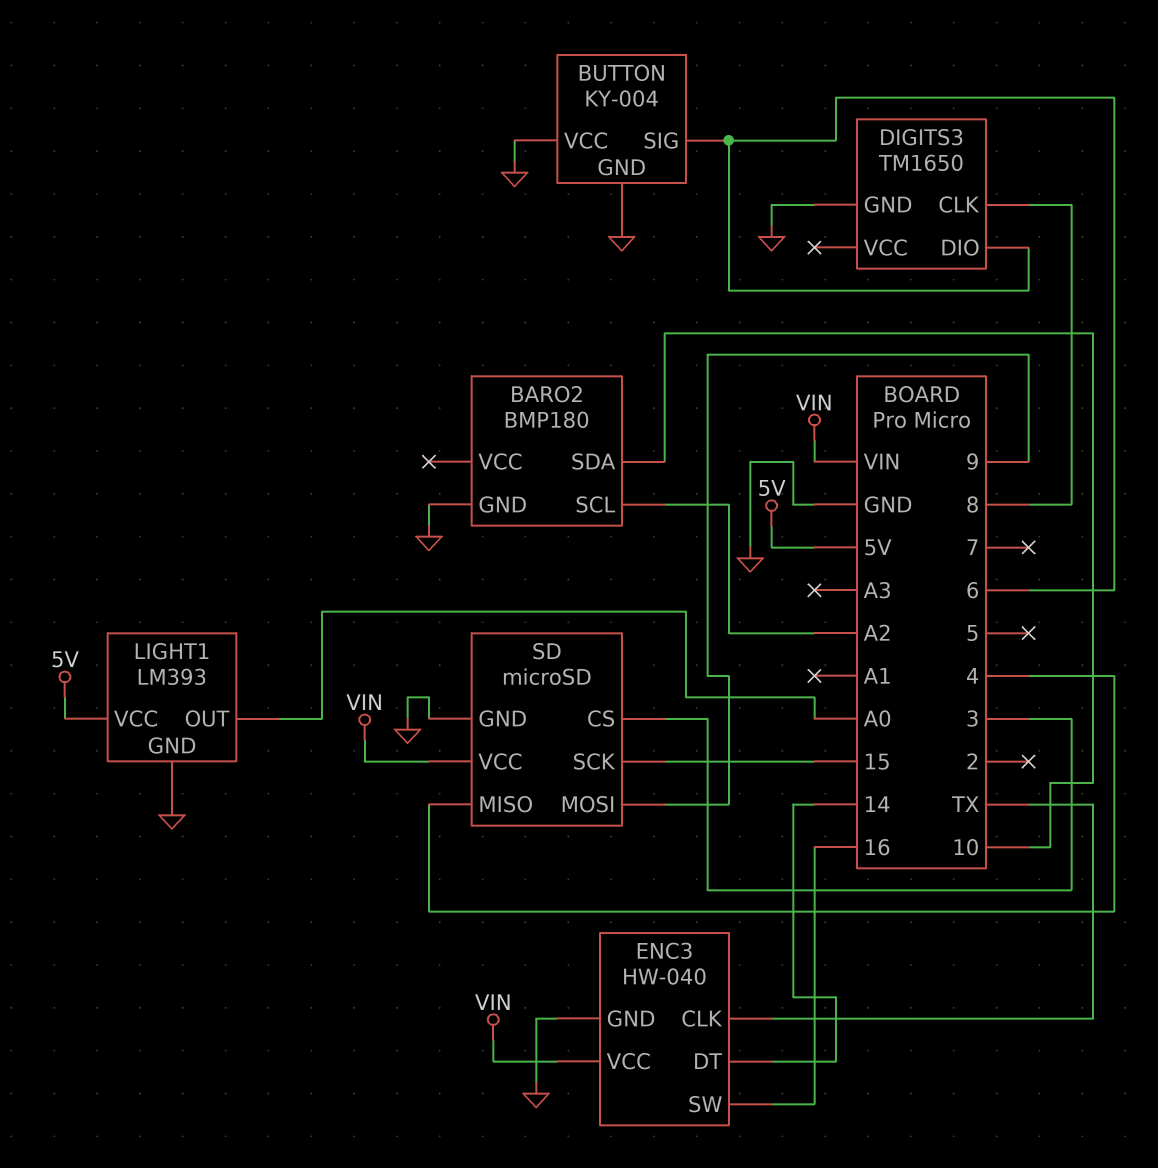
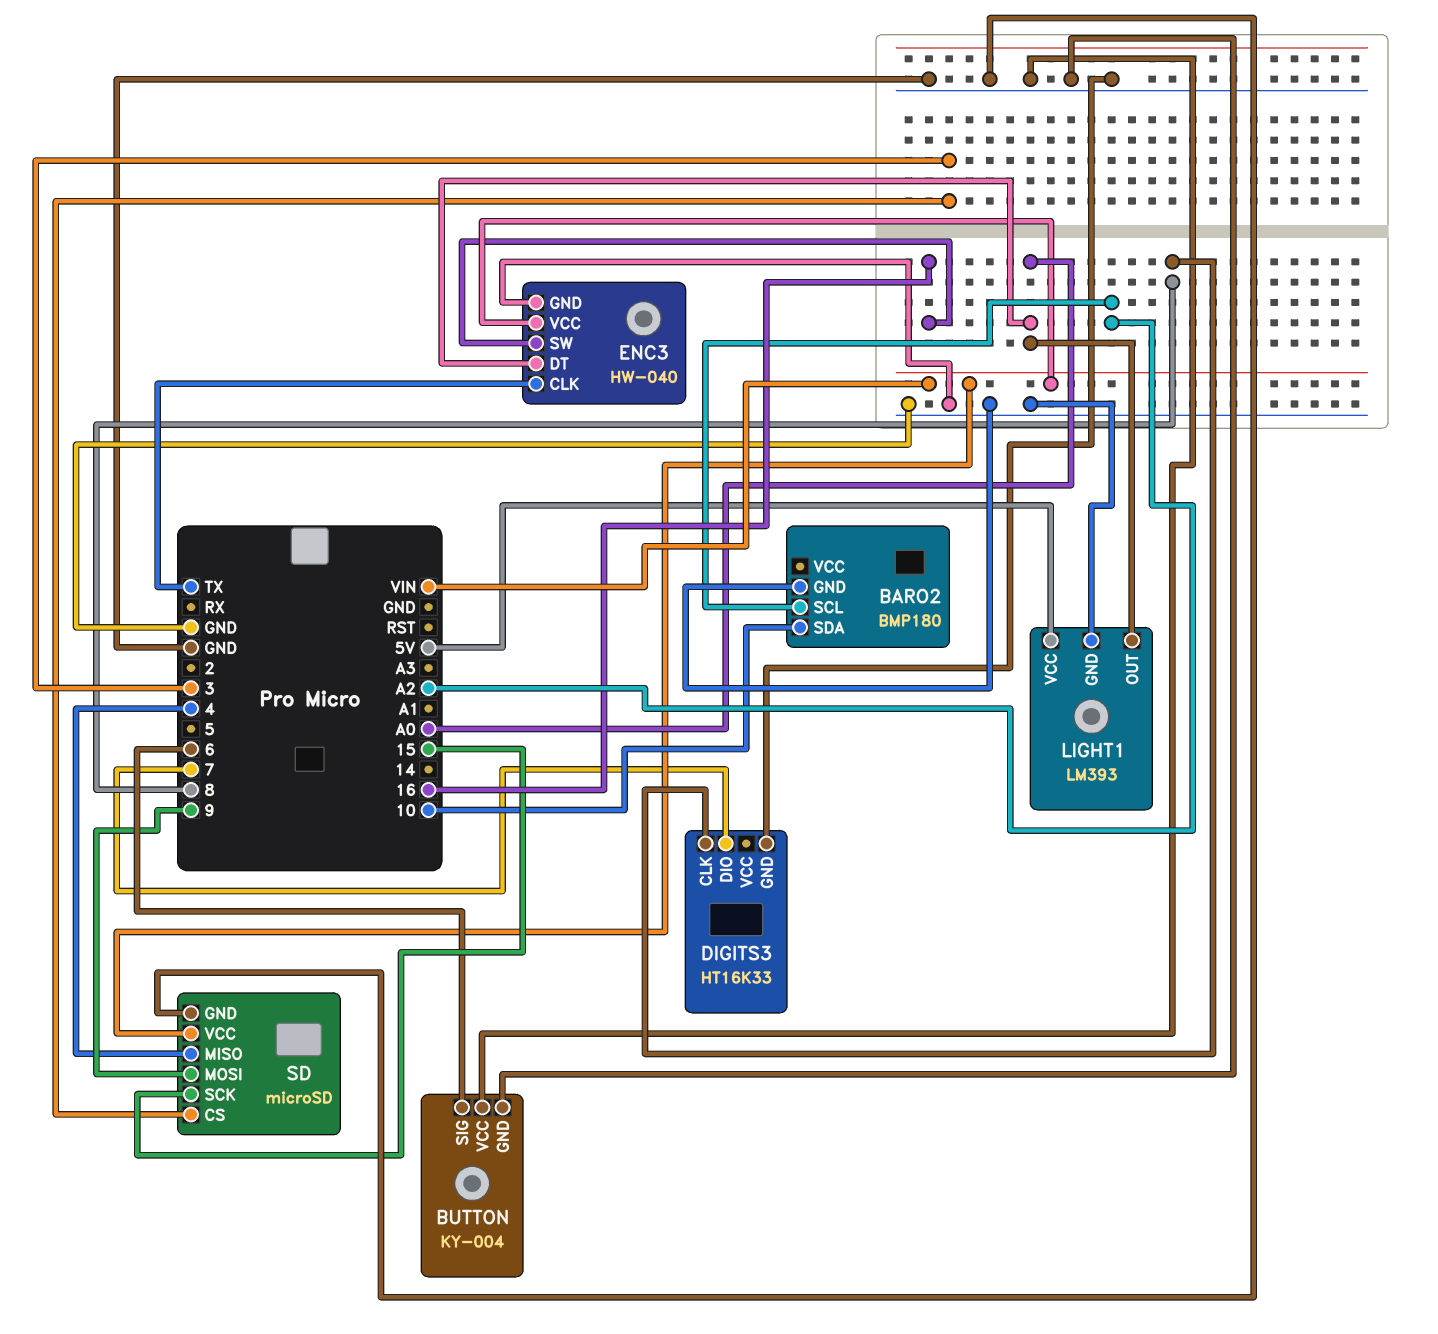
DIGITS3: TM1650 -> HT16K33
DIGITS3 pin DIO: 6 -> 7
ENC3 pin DT: 14 -> A0

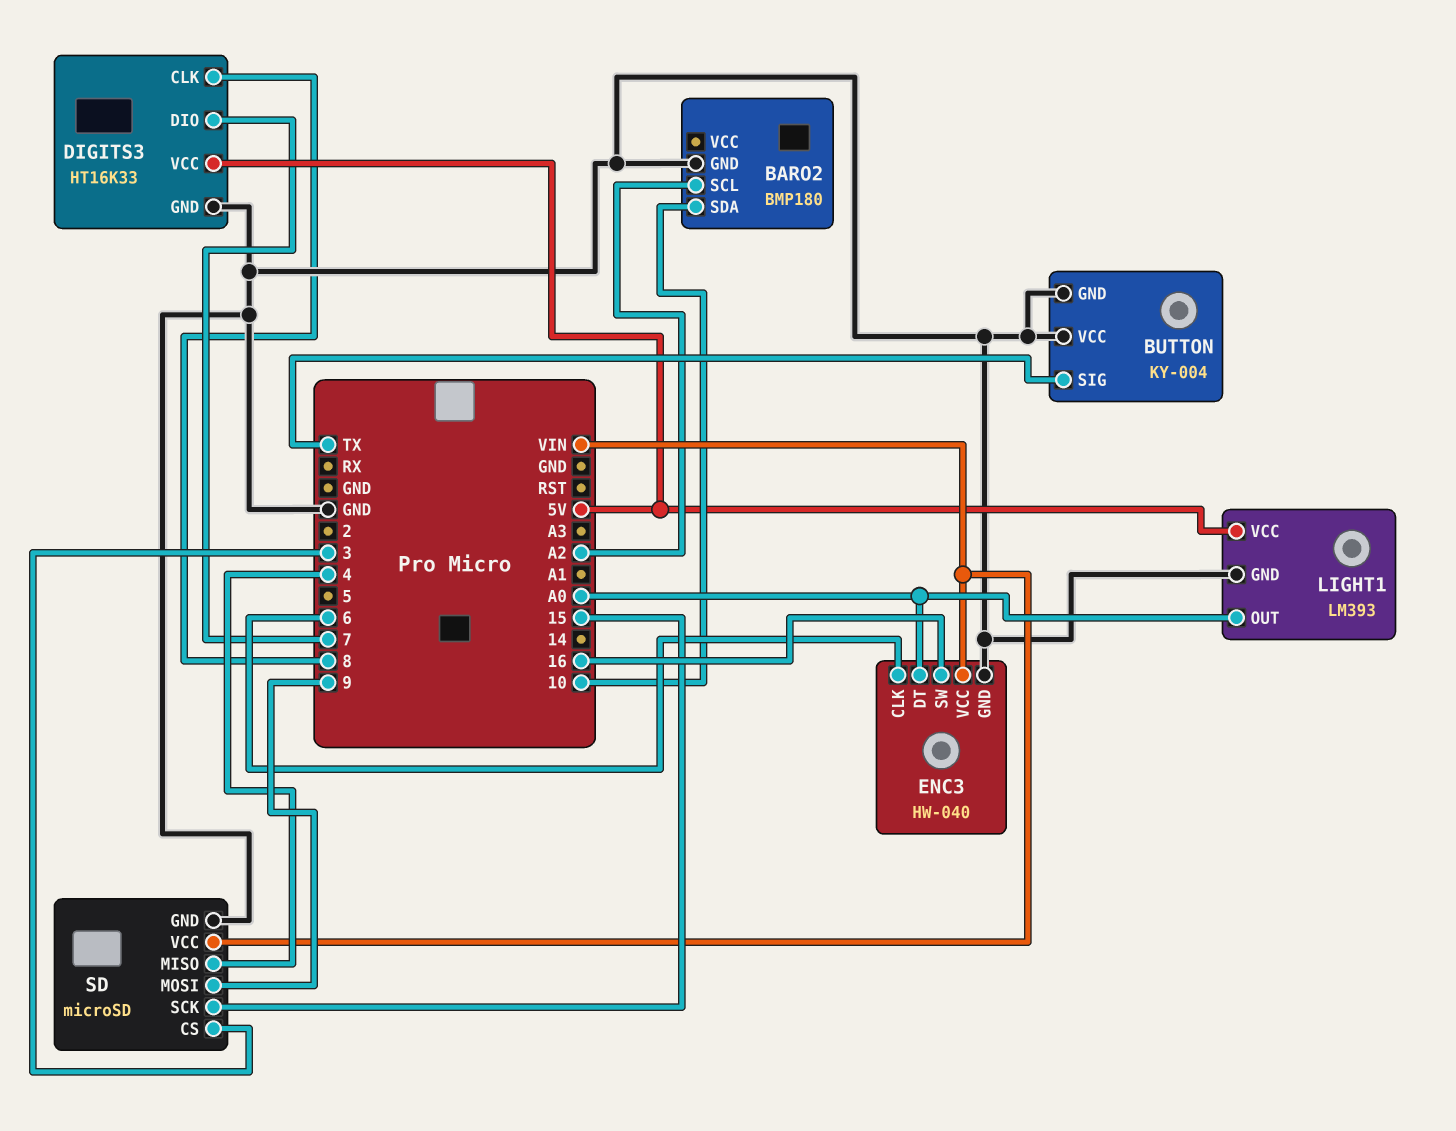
BUTTON pin SIG: 6 -> TX
DIGITS3 pin VCC: none -> 5V
ENC3 pin CLK: TX -> 6

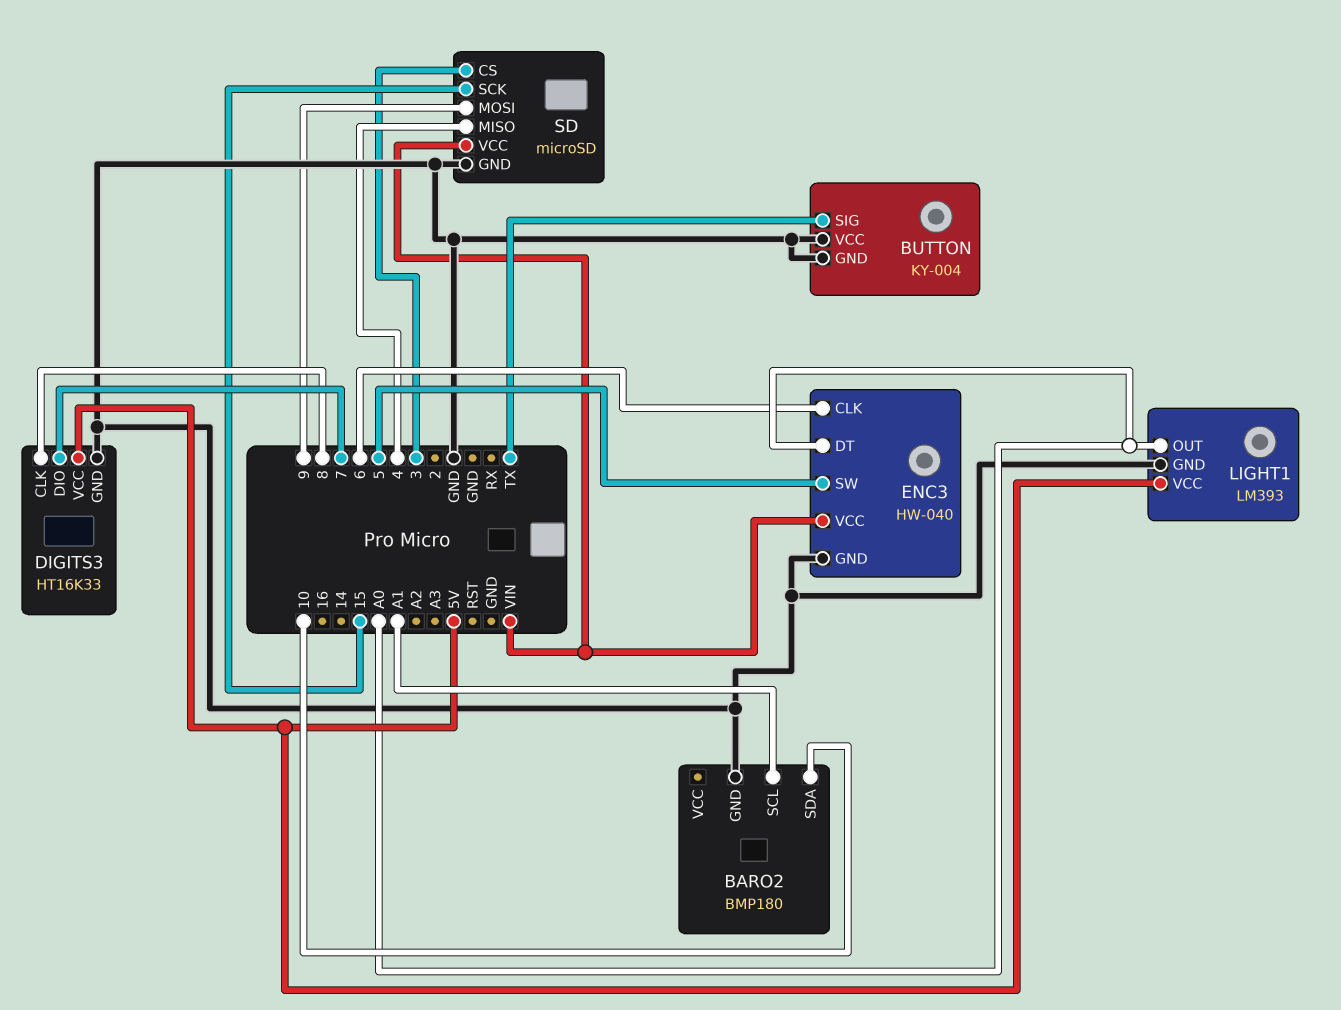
BARO2 pin SCL: A2 -> A1
ENC3 pin SW: 16 -> 5

